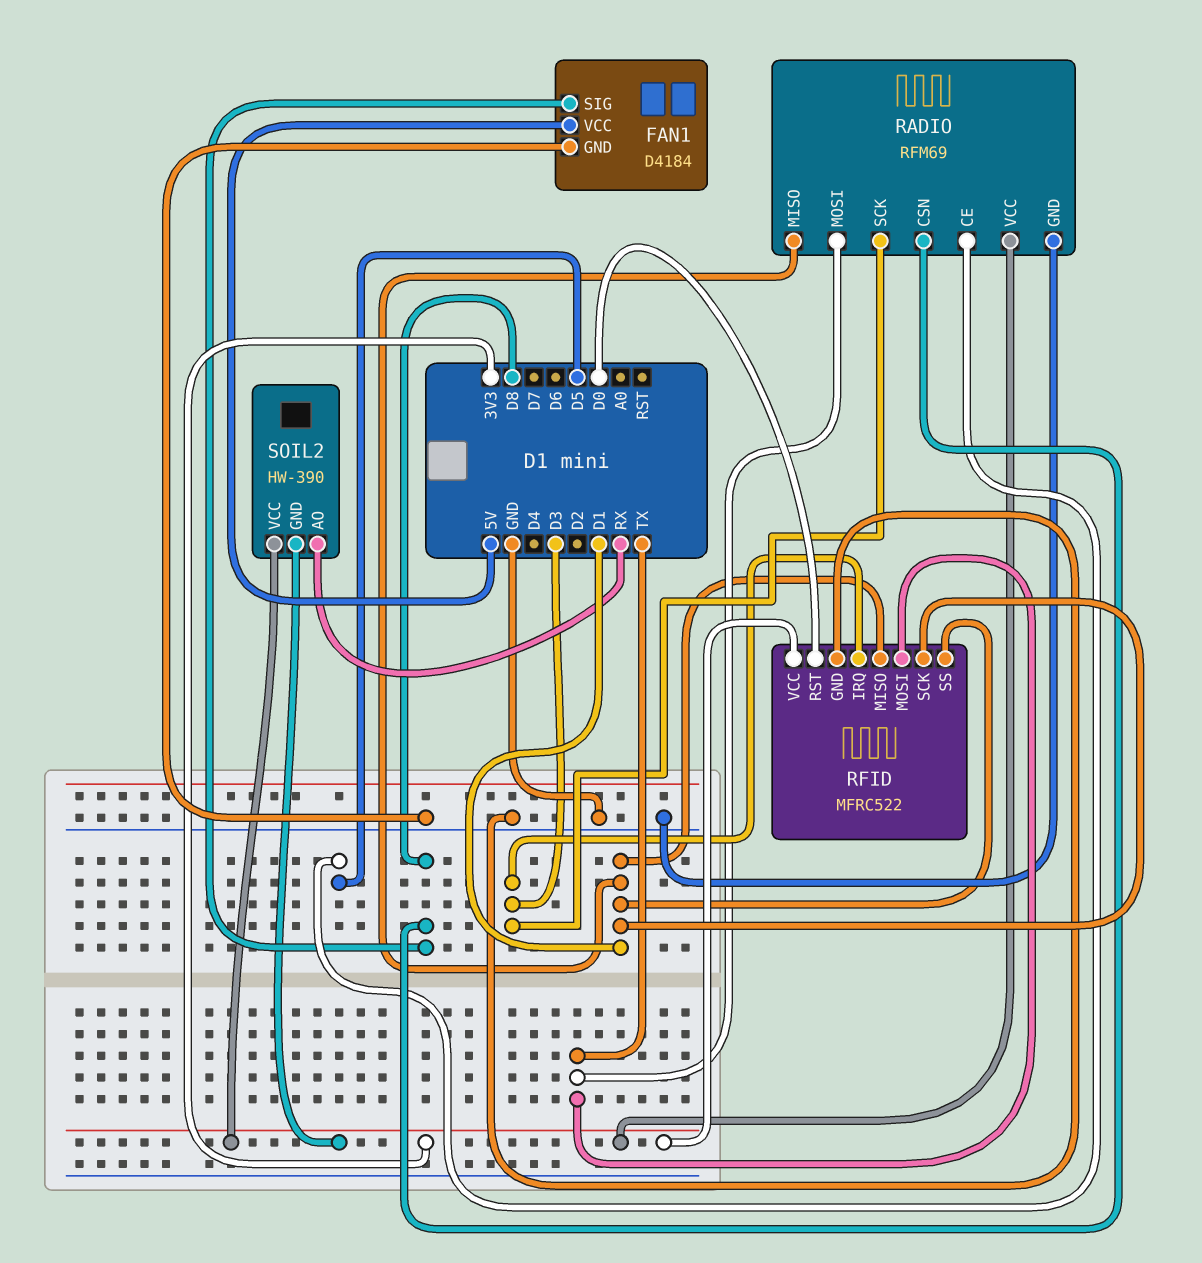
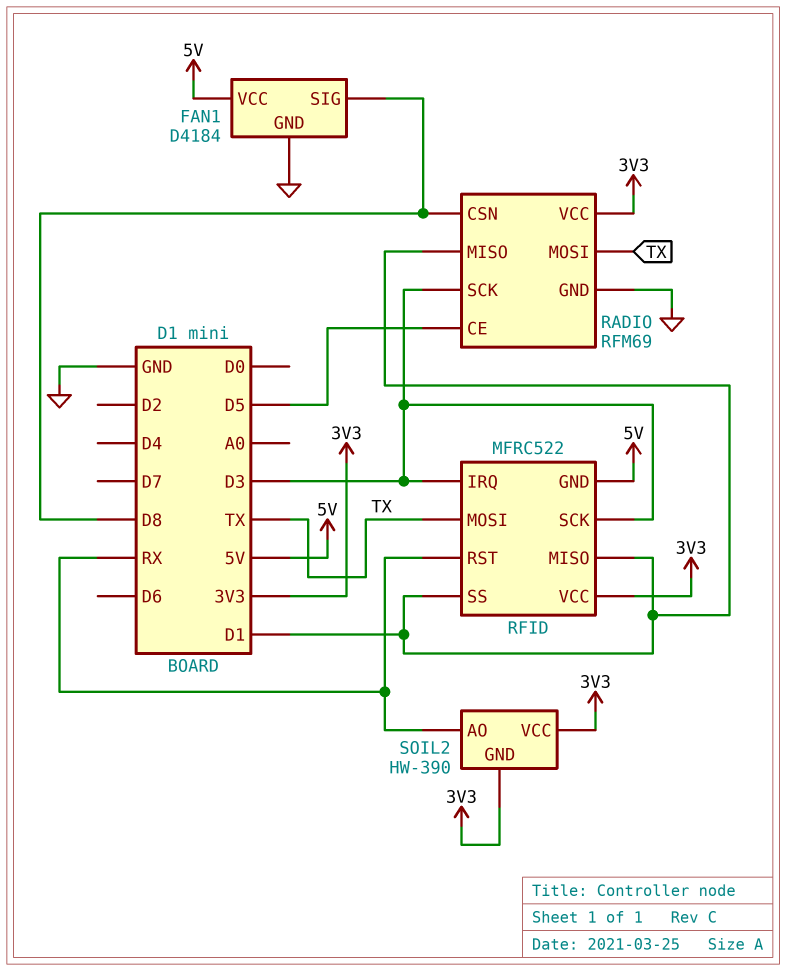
RFID pin GND: GND -> 5V
RFID pin RST: D0 -> RX
RFID pin SCK: D1 -> D3

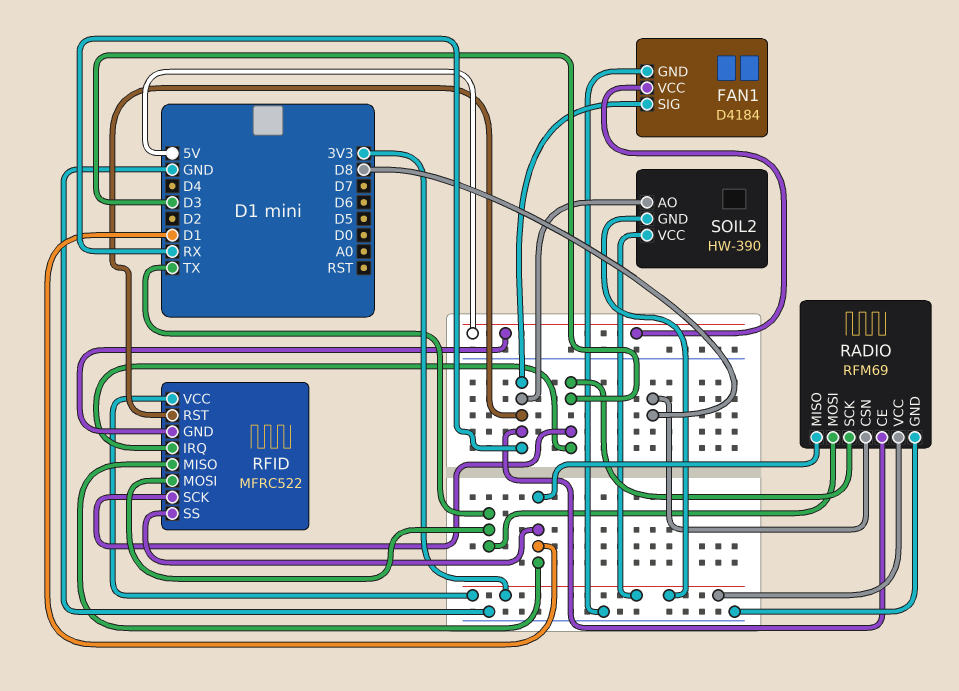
FAN1 pin SIG: D8 -> RX
RADIO pin CE: D5 -> RX

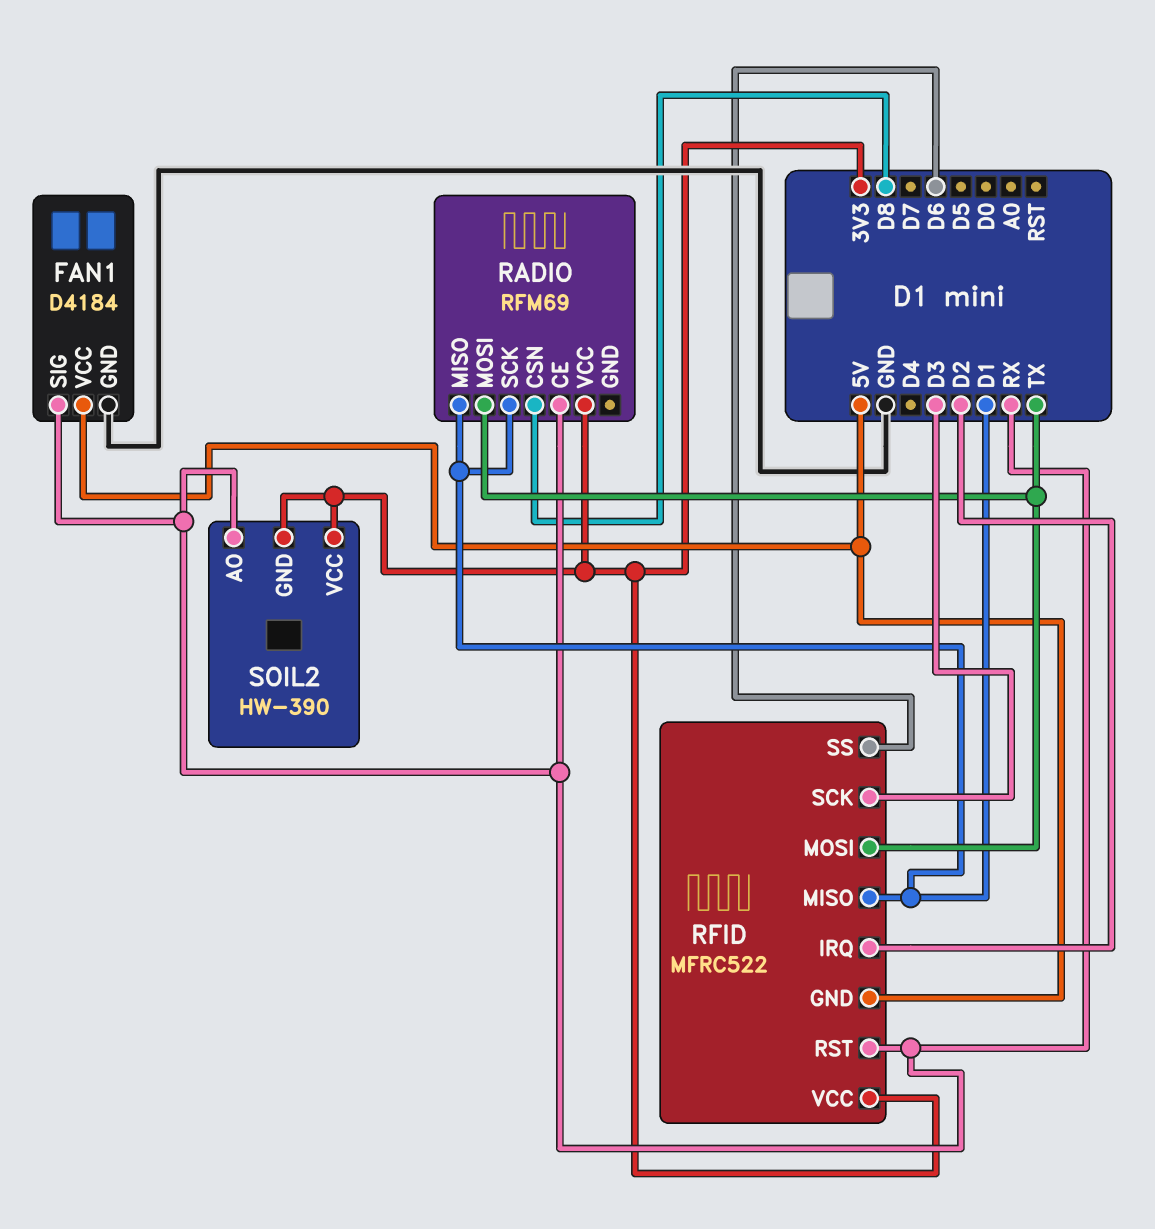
RADIO pin GND: GND -> none
RADIO pin SCK: D3 -> D1
RFID pin IRQ: D3 -> D2
RFID pin SS: D1 -> D6

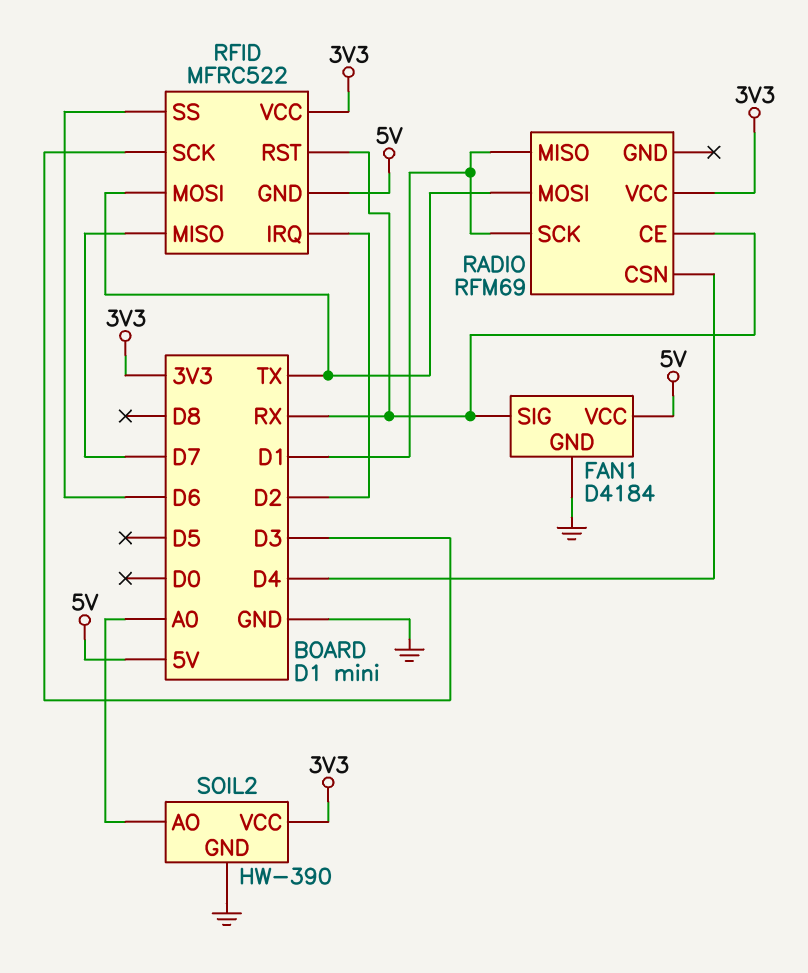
RADIO pin CSN: D8 -> D4
RFID pin MISO: D1 -> D7
SOIL2 pin AO: RX -> A0
SOIL2 pin GND: 3V3 -> GND

